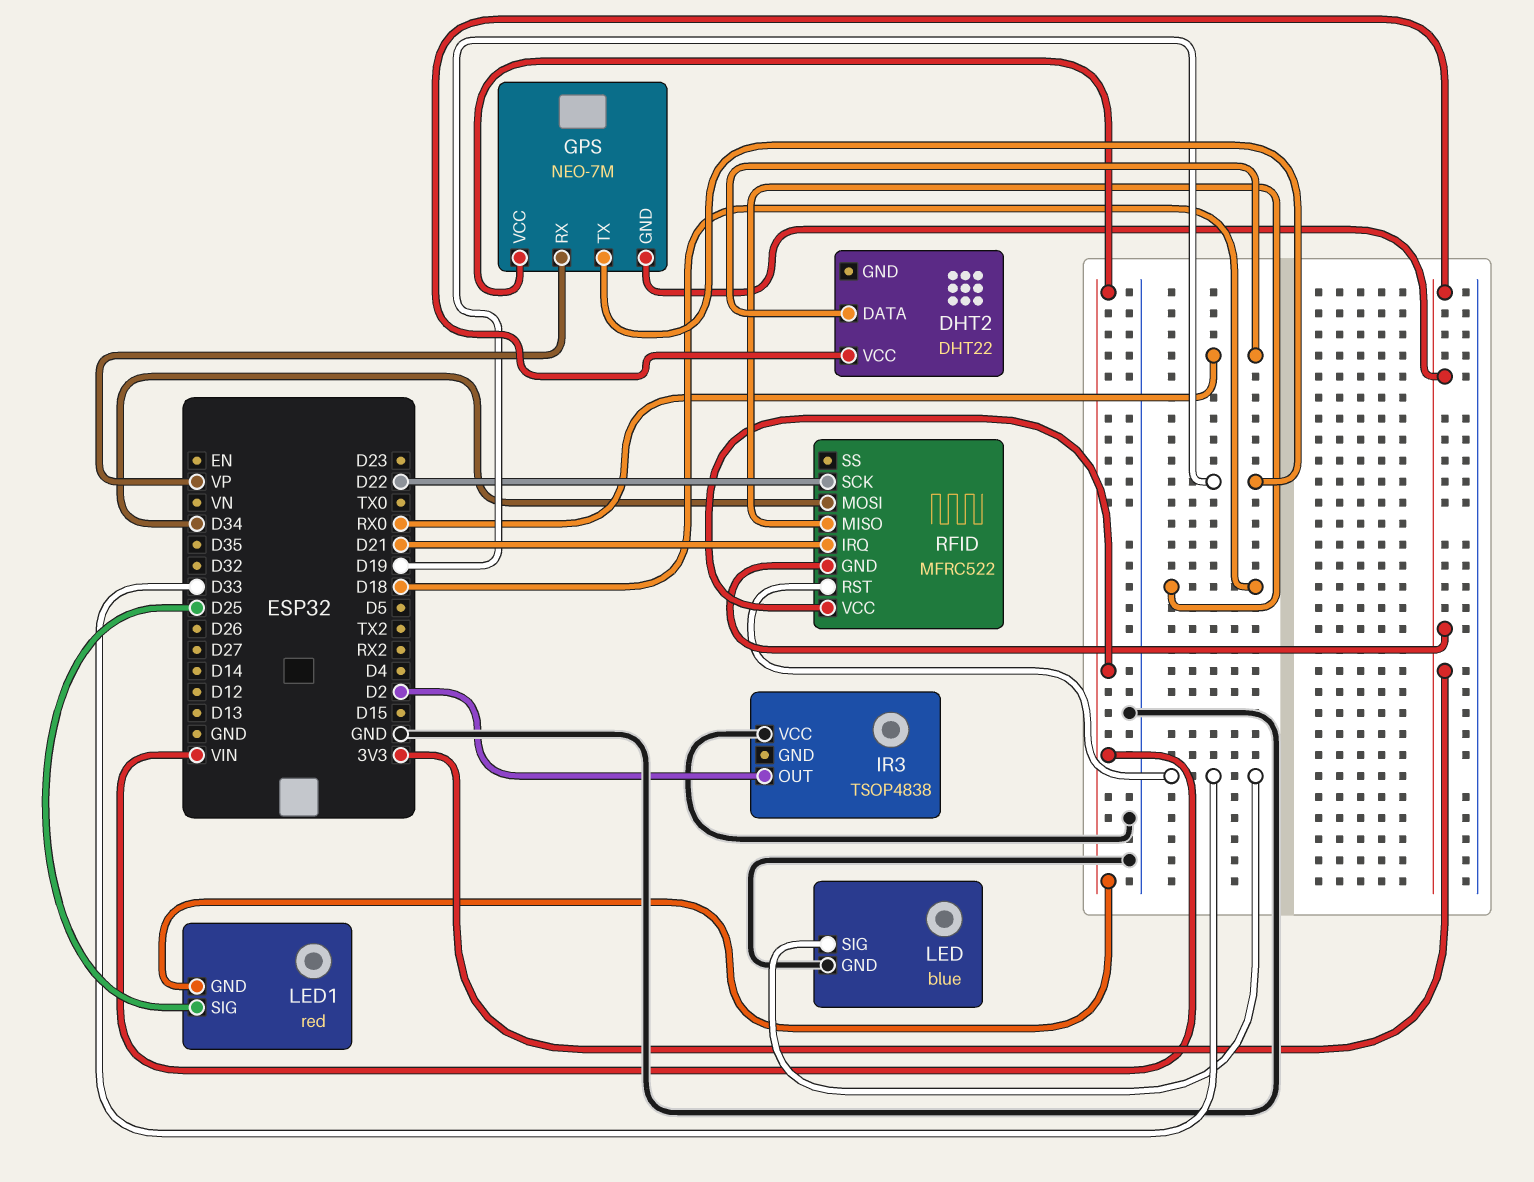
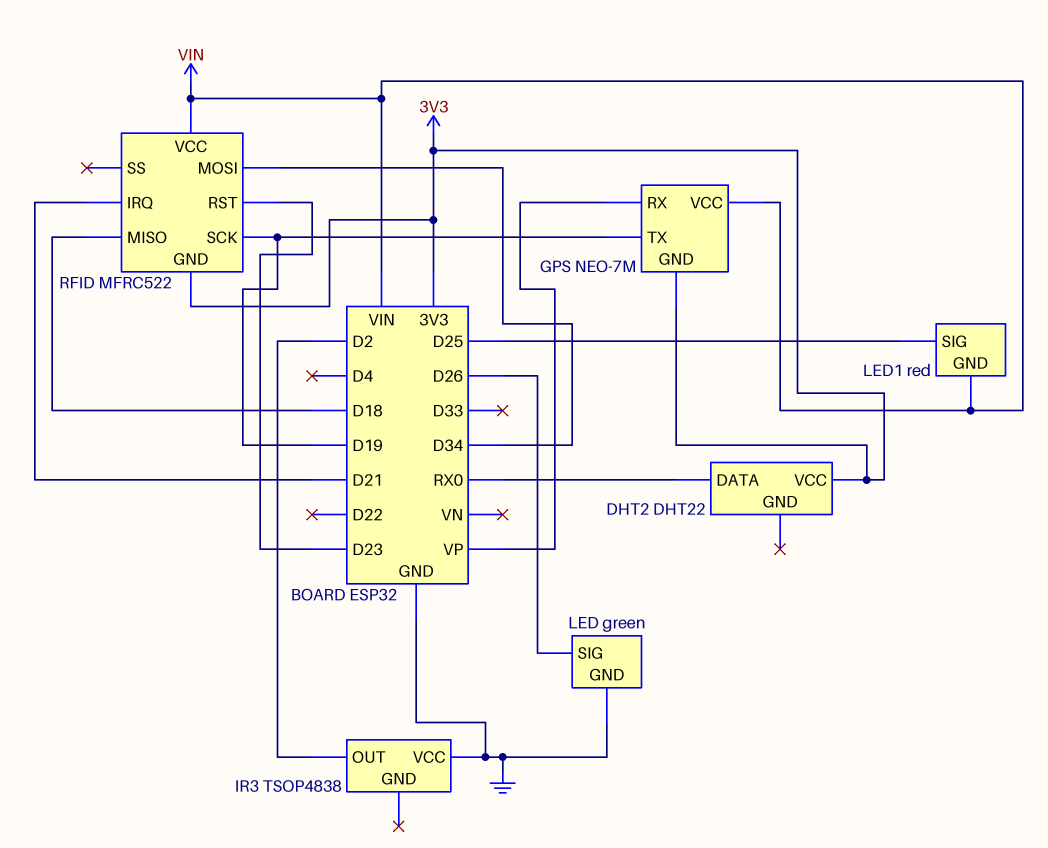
LED: blue -> green
LED pin SIG: D33 -> D26
RFID pin RST: D33 -> D23
RFID pin SCK: D22 -> D19

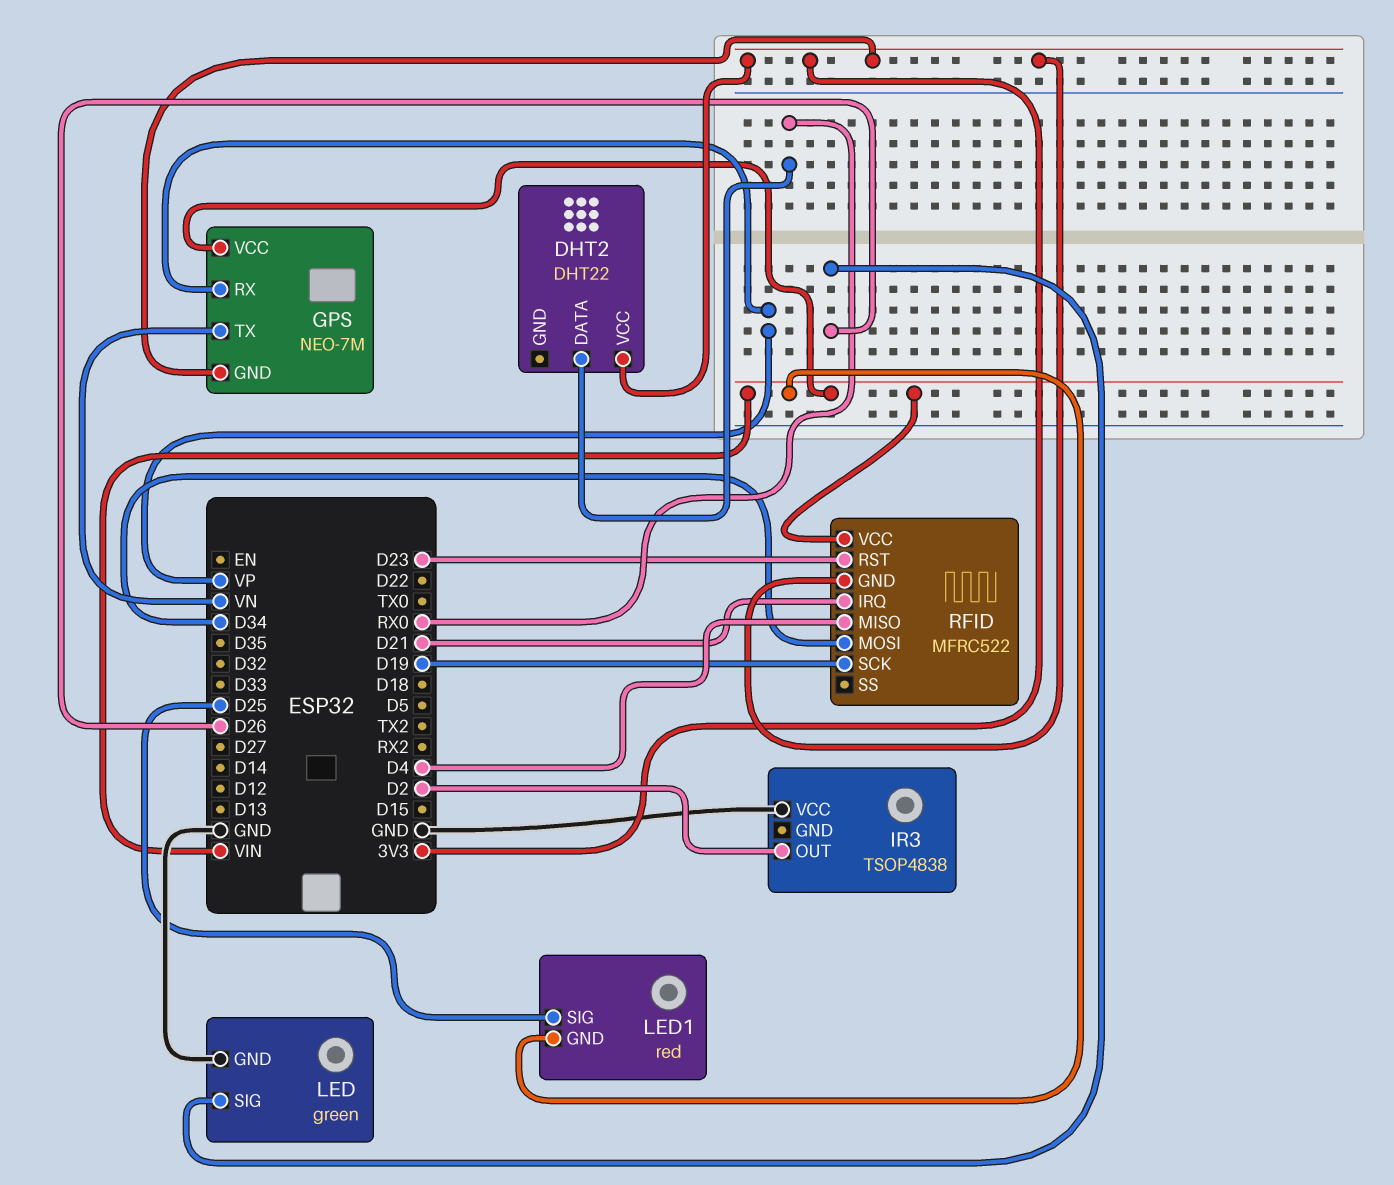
GPS pin TX: D19 -> VN
RFID pin MISO: D18 -> D4

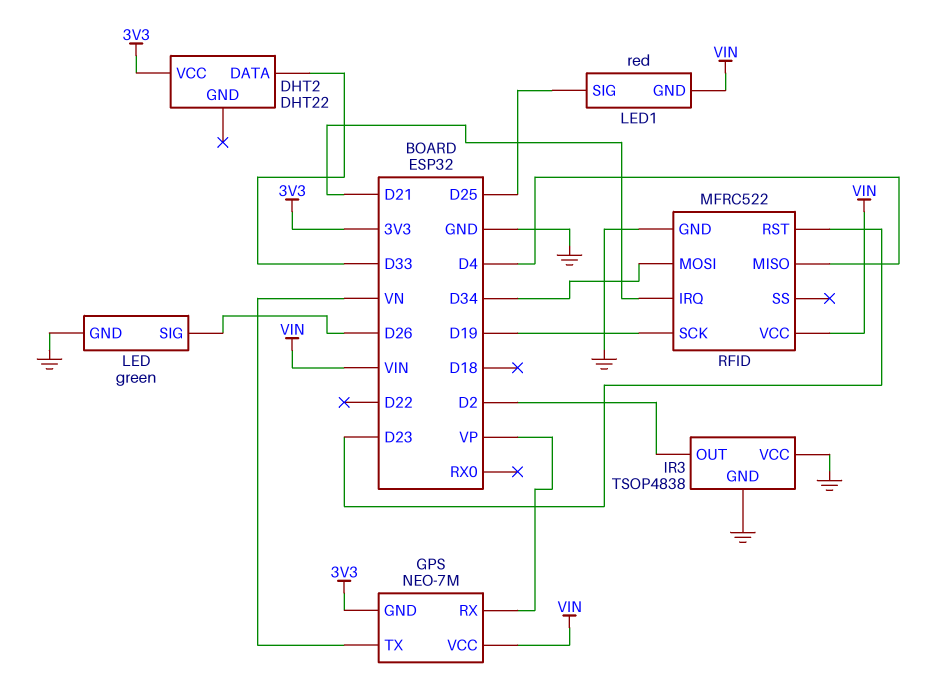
DHT2 pin DATA: RX0 -> D33
IR3 pin GND: none -> GND
RFID pin GND: 3V3 -> GND

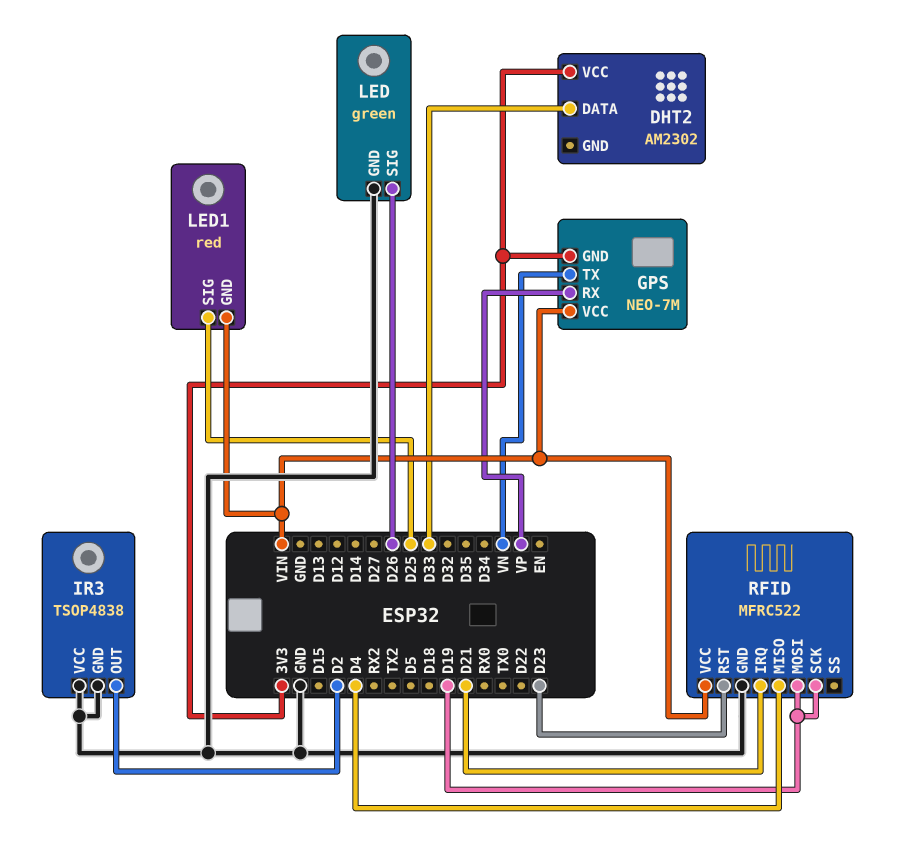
DHT2: DHT22 -> AM2302
RFID pin MOSI: D34 -> D19

